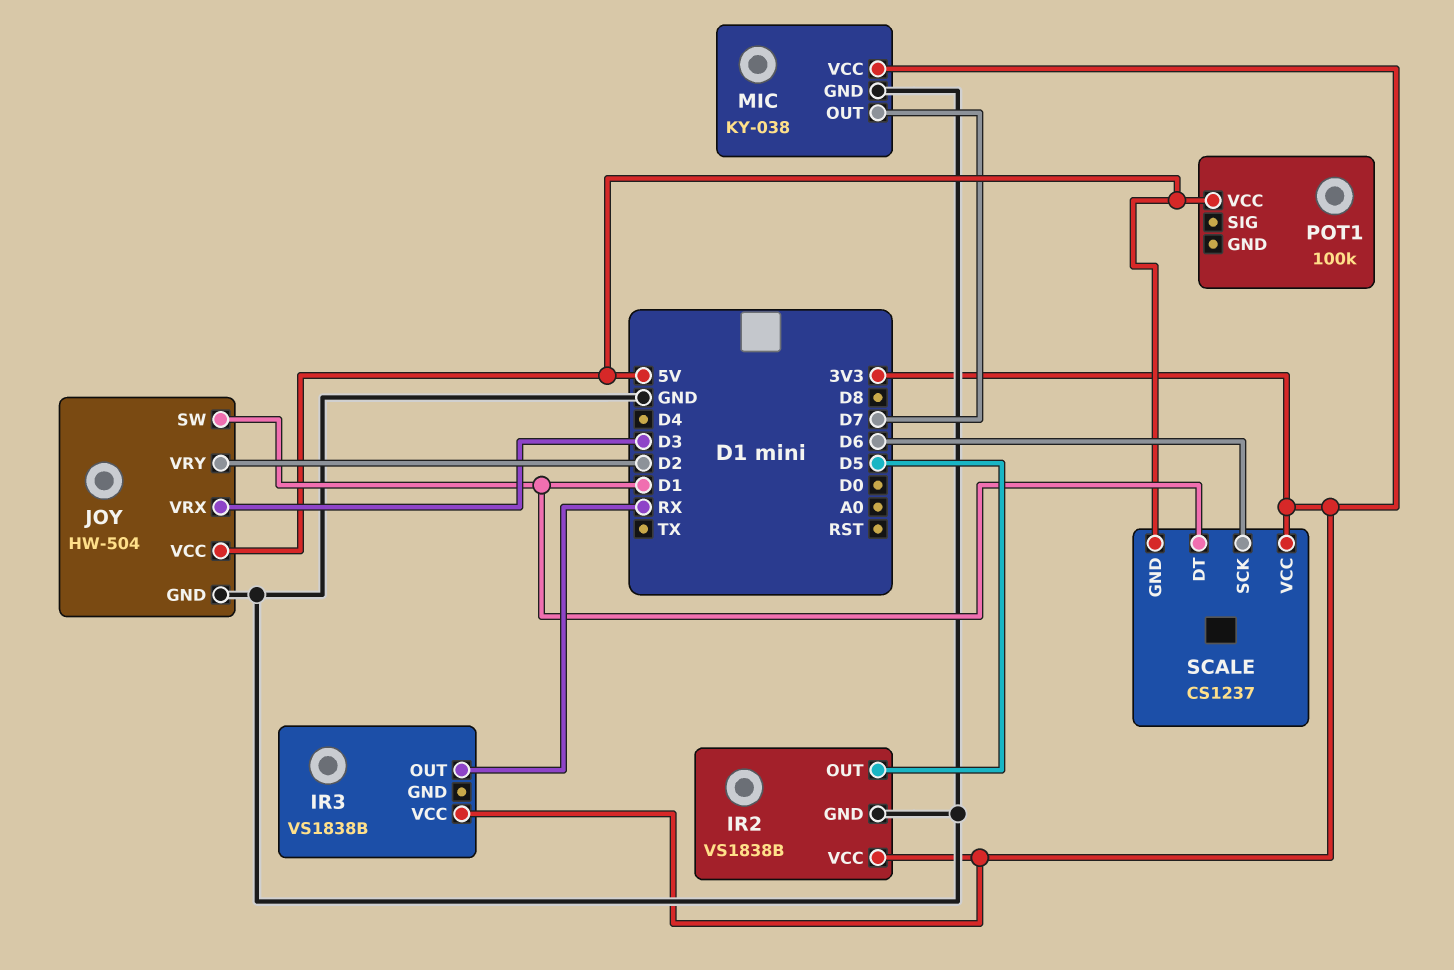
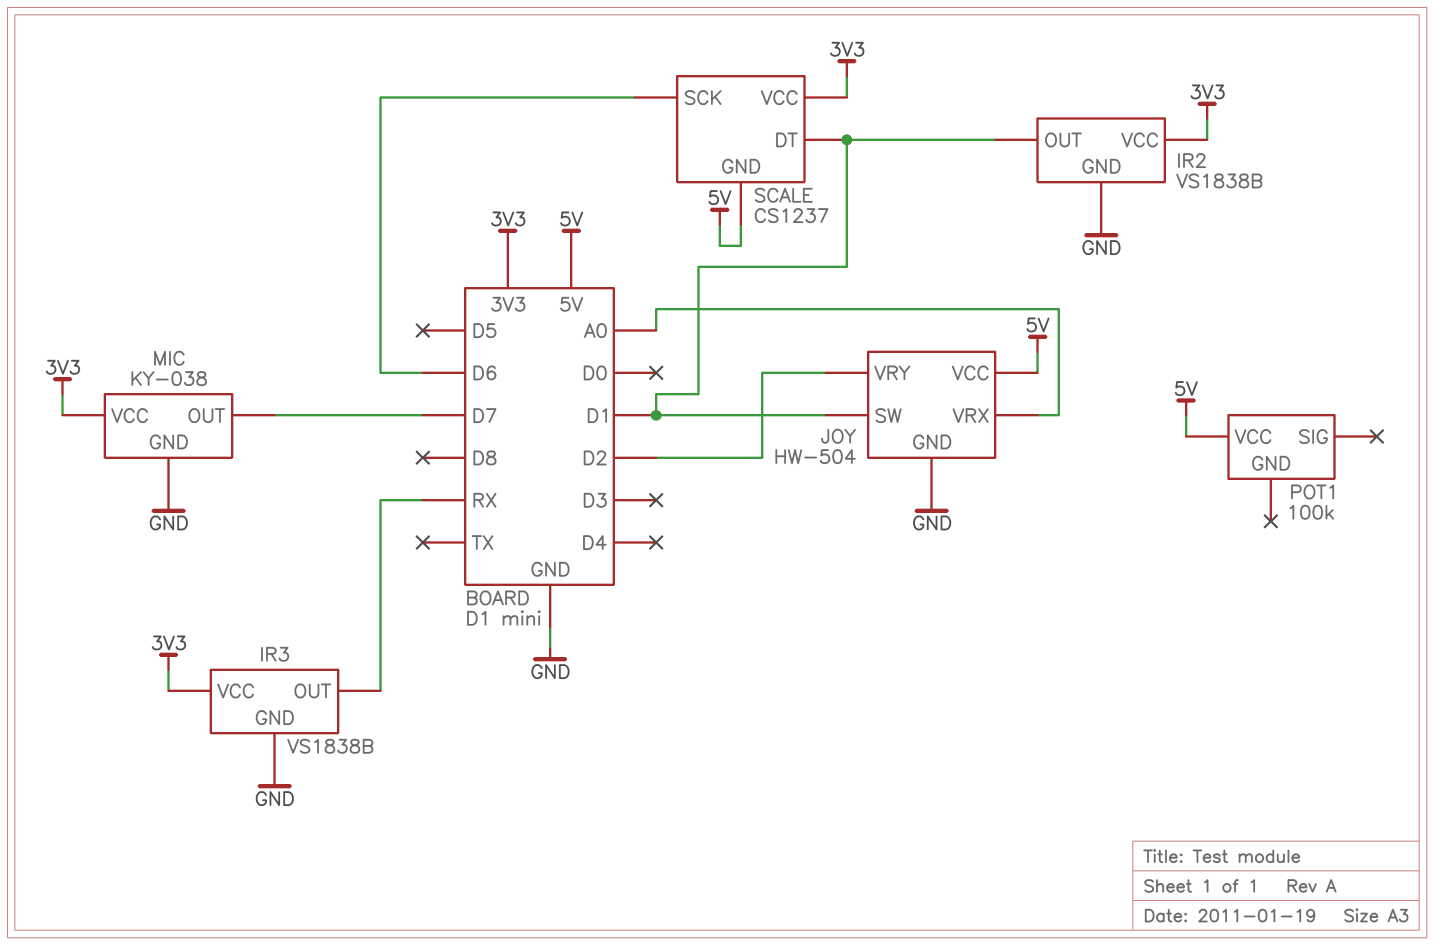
IR2 pin OUT: D5 -> D1
IR3 pin GND: none -> GND
JOY pin VRX: D3 -> A0

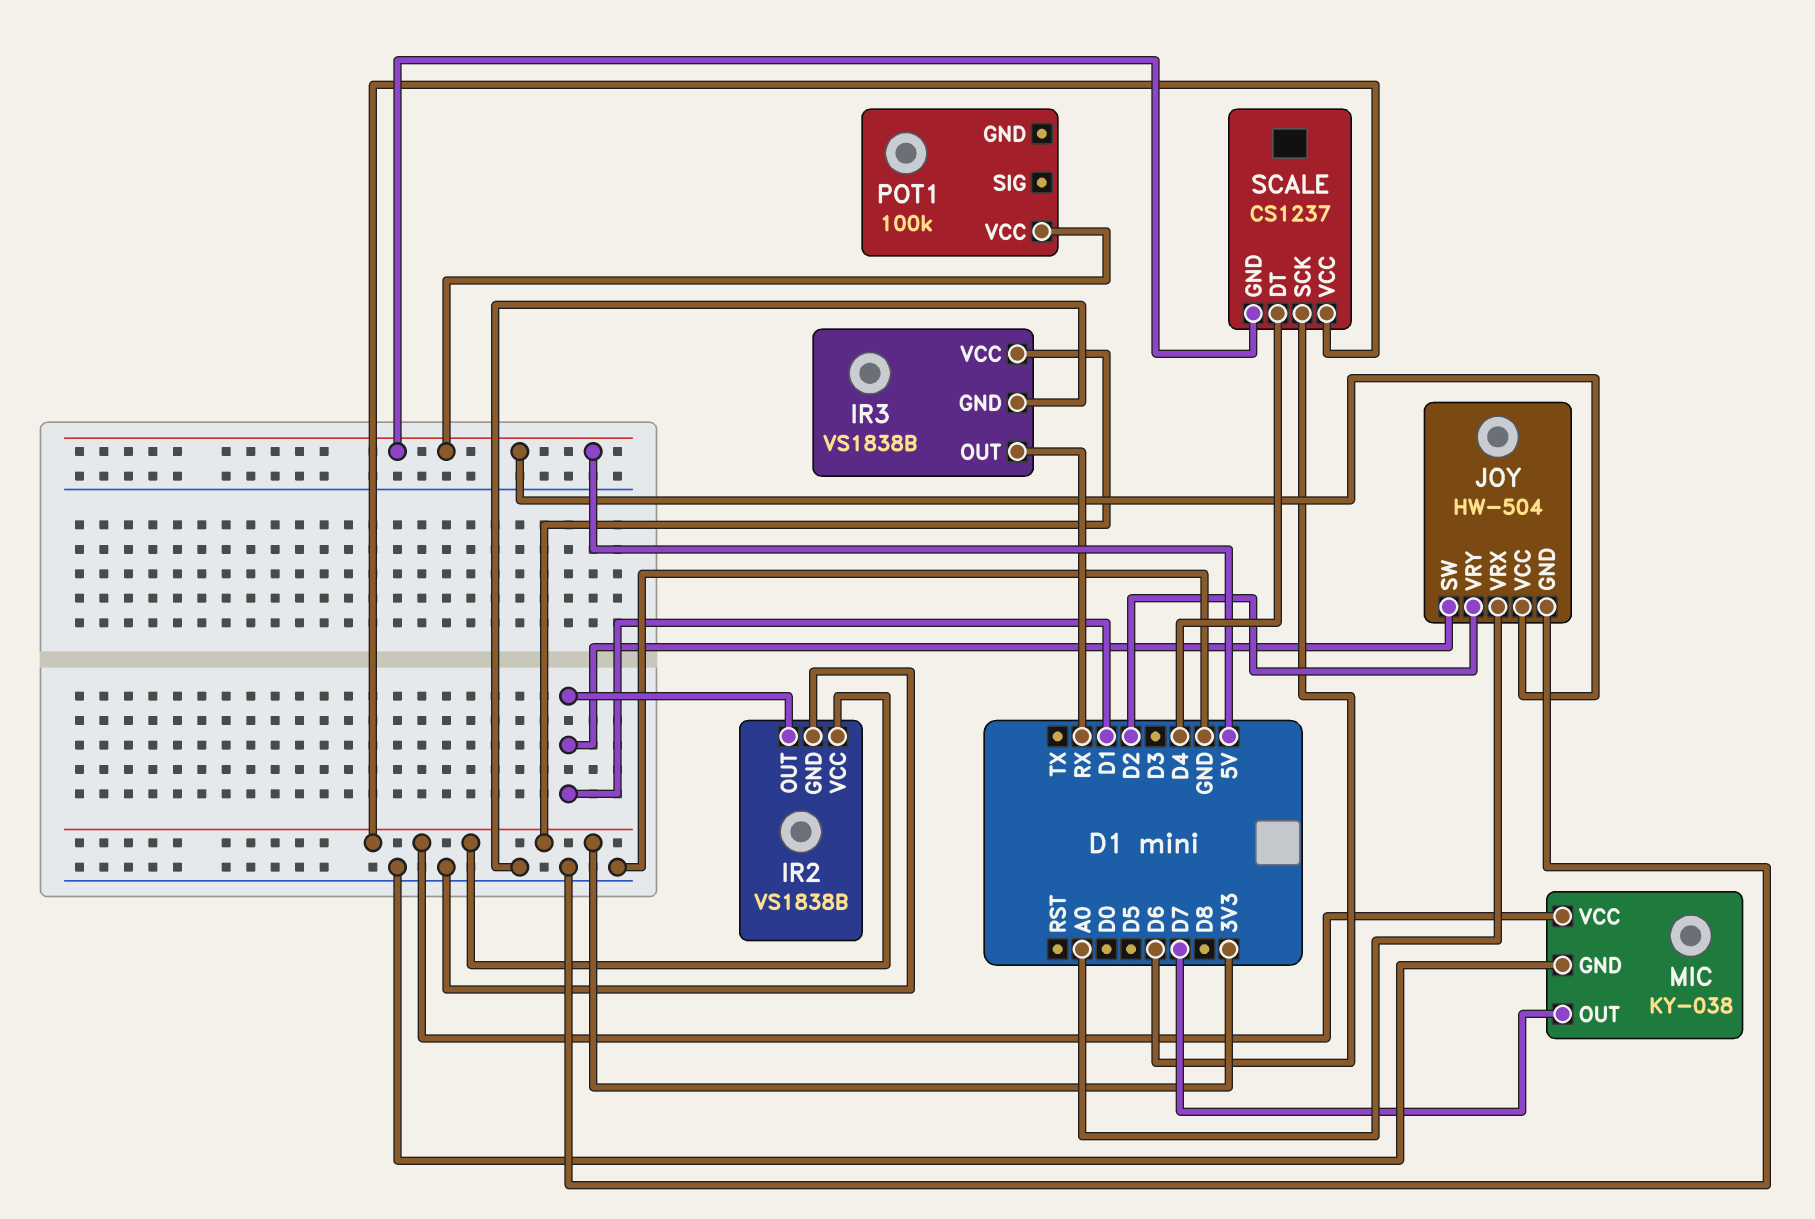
SCALE pin DT: D1 -> D4

